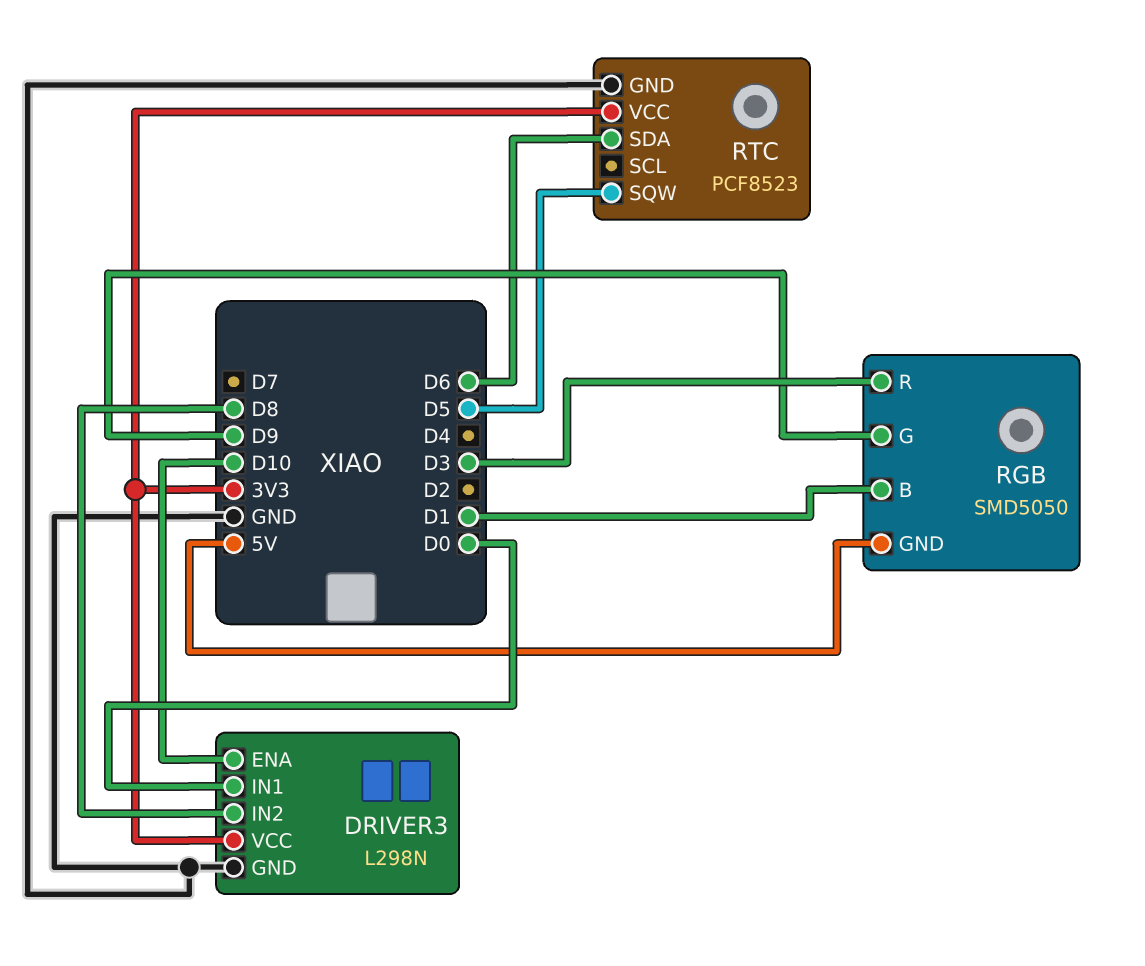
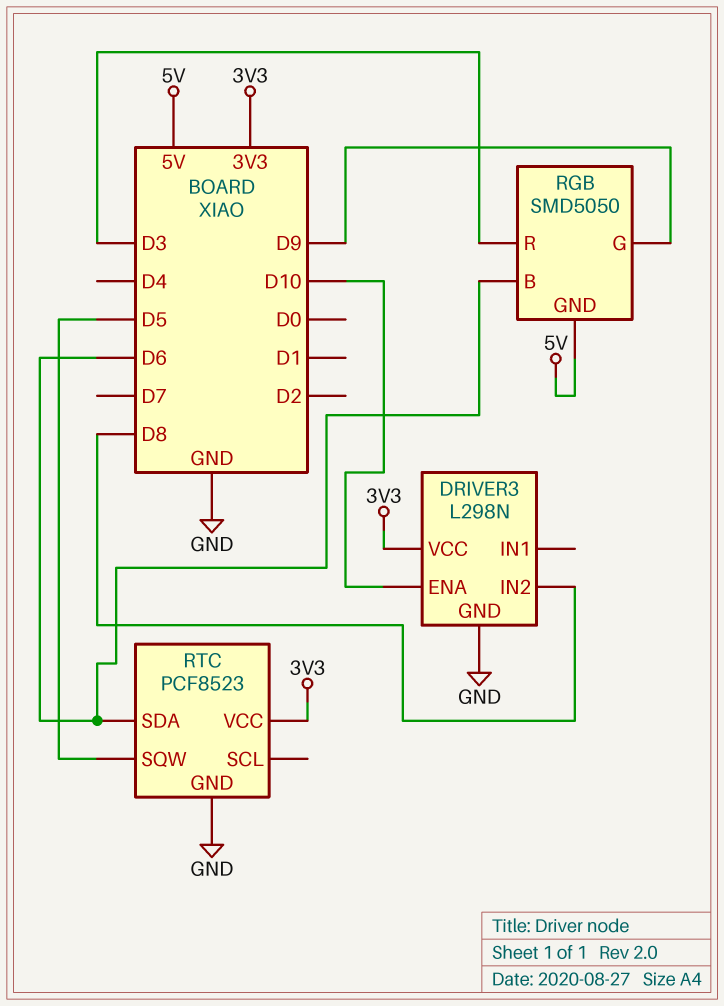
DRIVER3 pin IN1: D0 -> none
RGB pin B: D1 -> D6

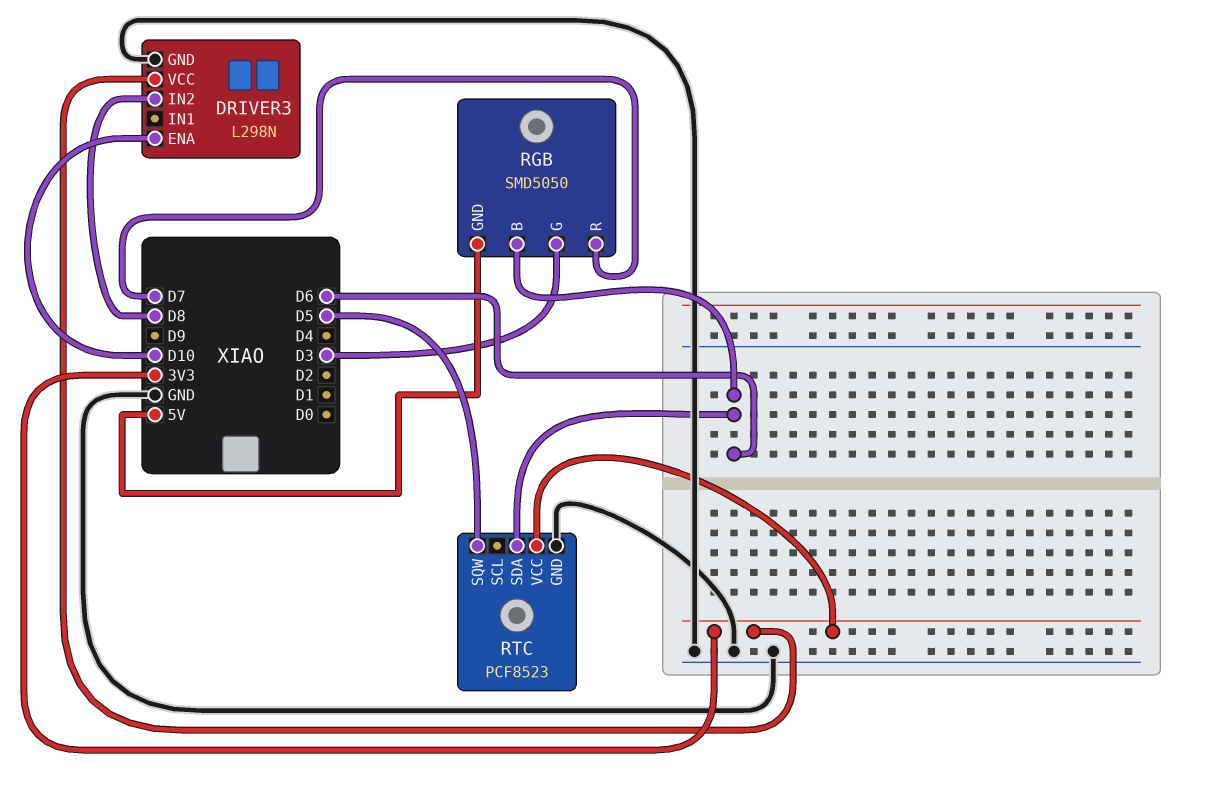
RGB pin G: D9 -> D3
RGB pin R: D3 -> D7

